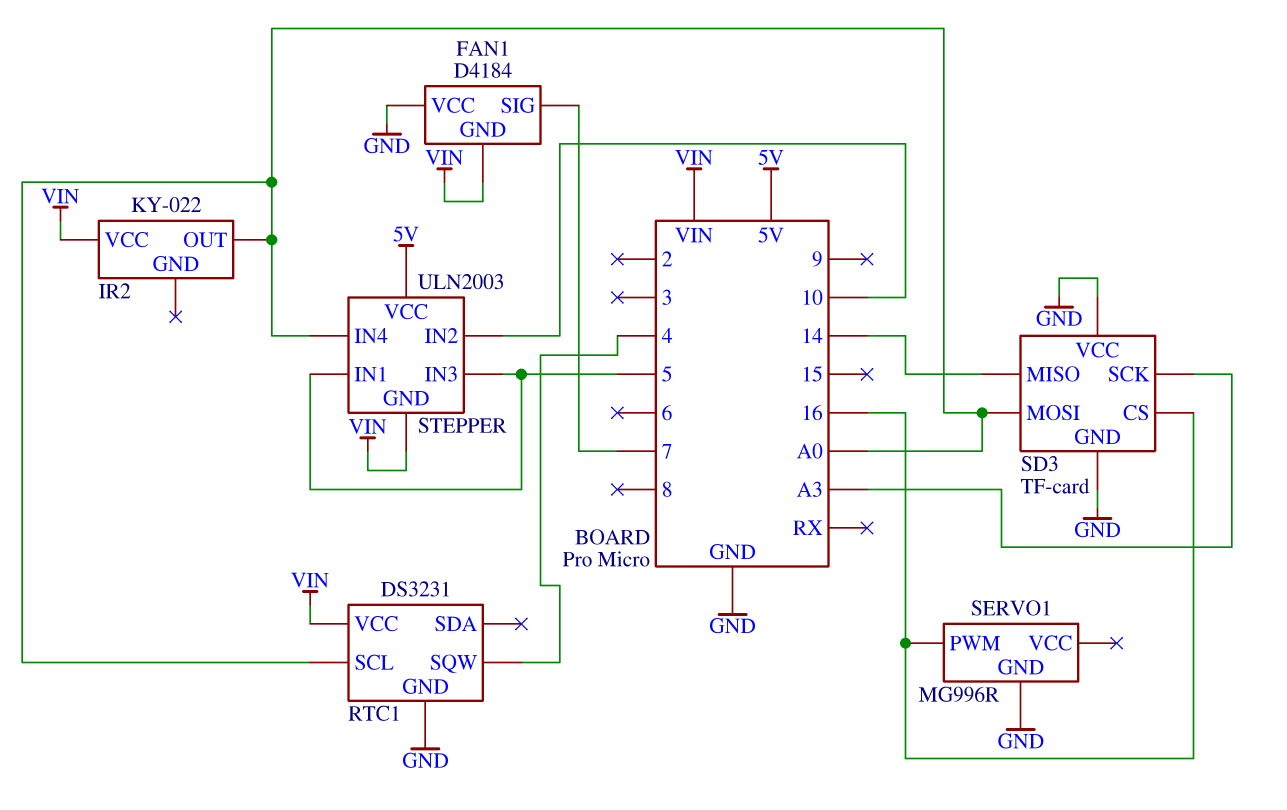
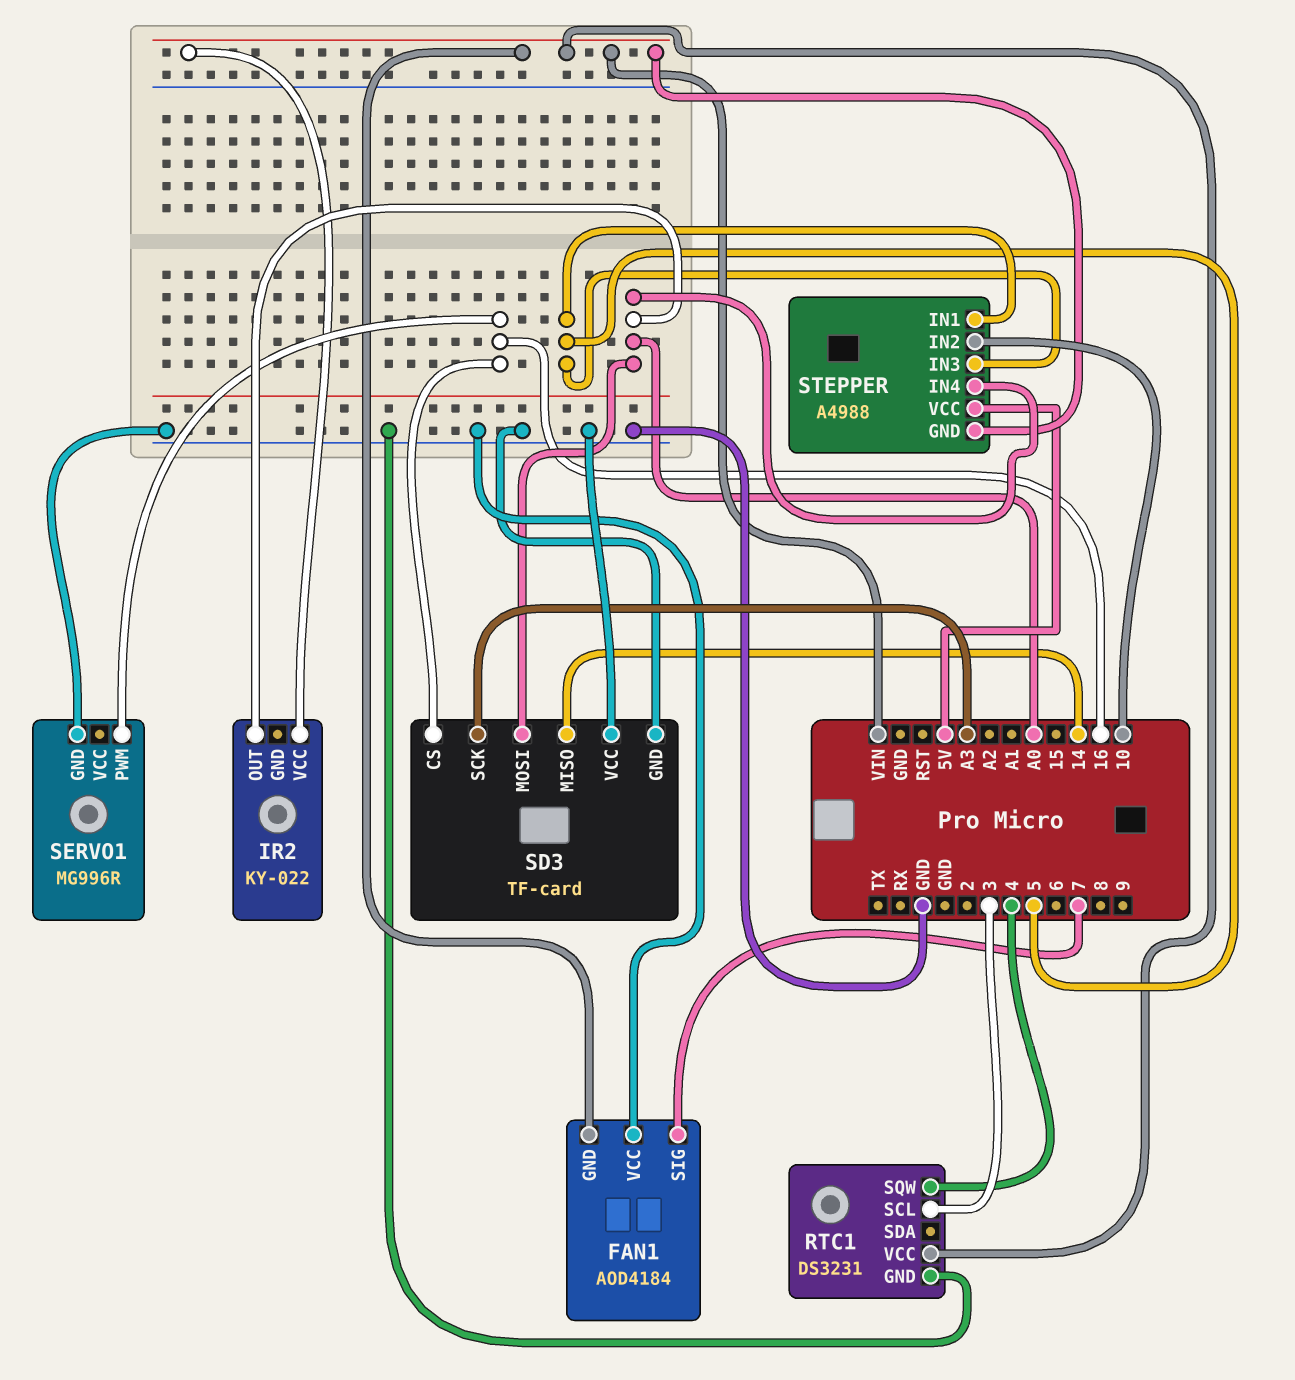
FAN1: D4184 -> AOD4184
RTC1 pin SCL: A0 -> 3
STEPPER: ULN2003 -> A4988

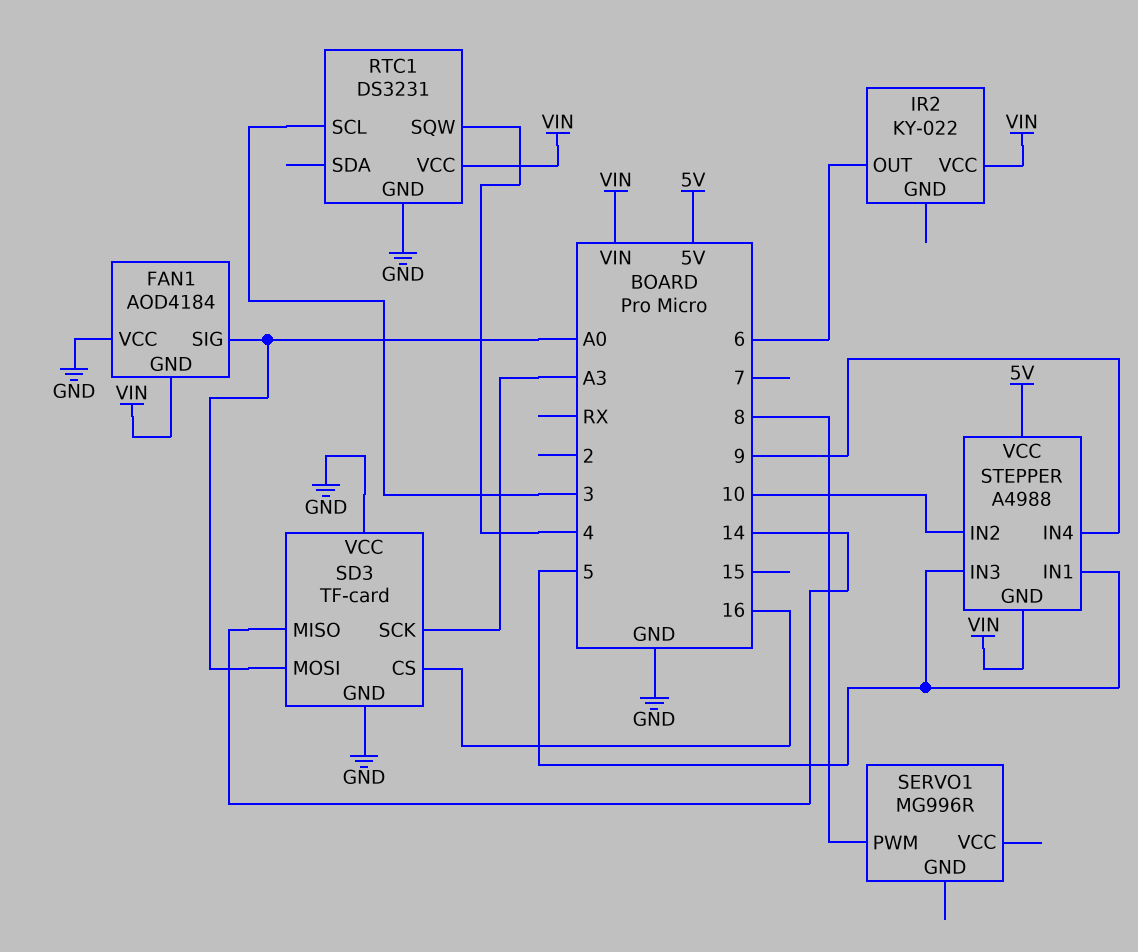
FAN1 pin SIG: 7 -> A0
IR2 pin OUT: A0 -> 6
SERVO1 pin GND: GND -> none
SERVO1 pin PWM: 16 -> 8
STEPPER pin IN4: A0 -> 9

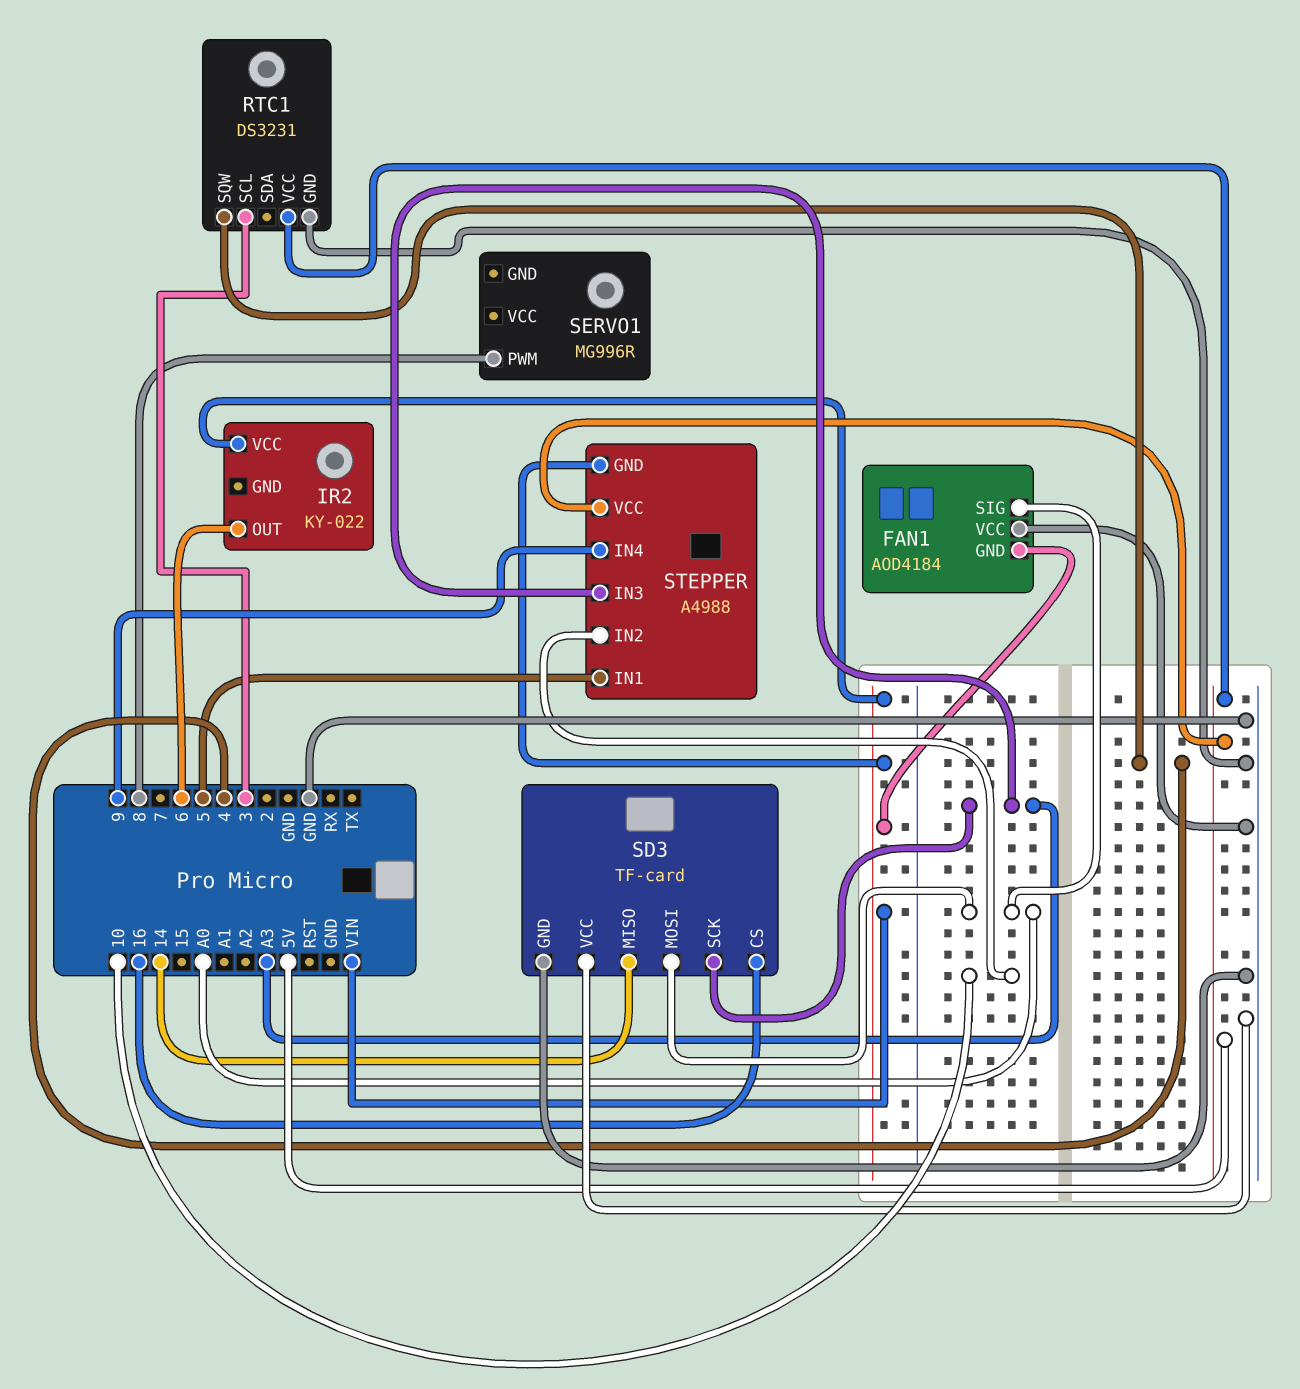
RTC1 pin VCC: VIN -> 5V
STEPPER pin IN3: 5 -> A3

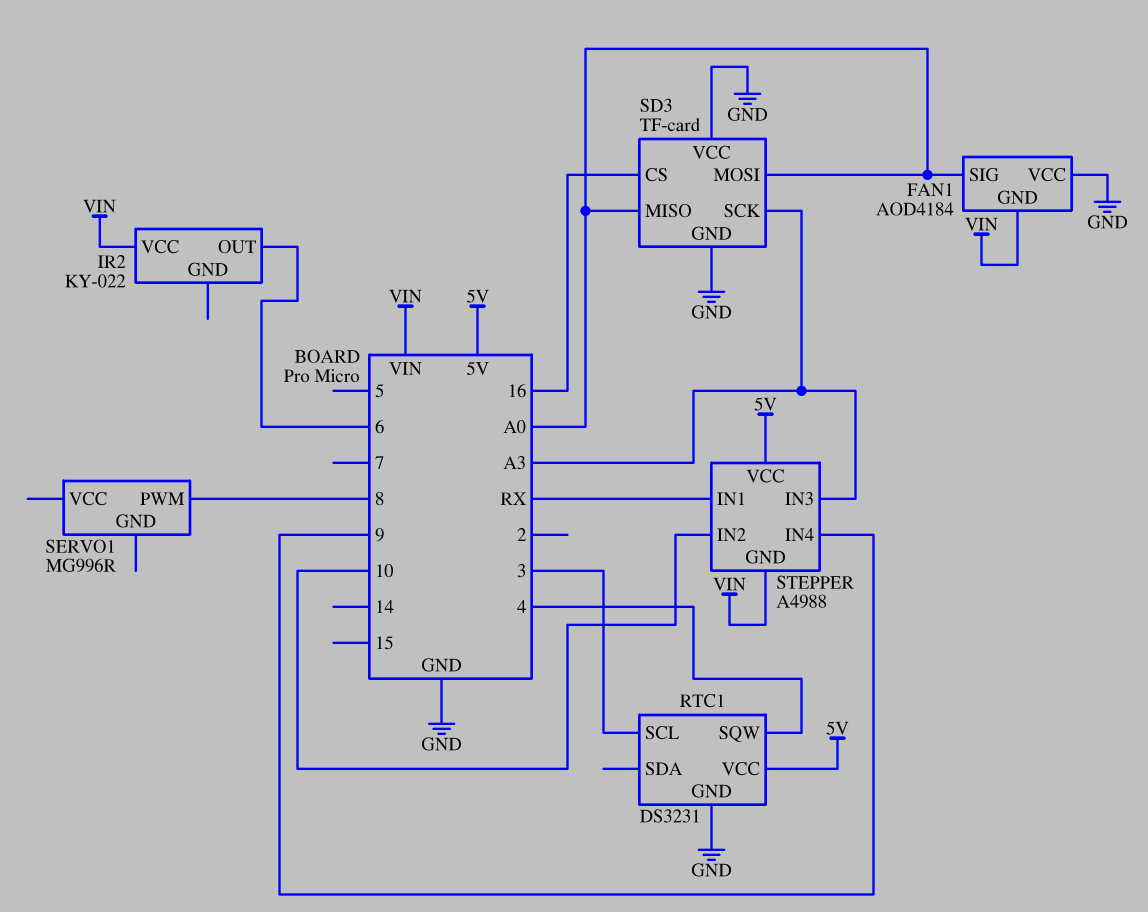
SD3 pin MISO: 14 -> A0
STEPPER pin IN1: 5 -> RX

